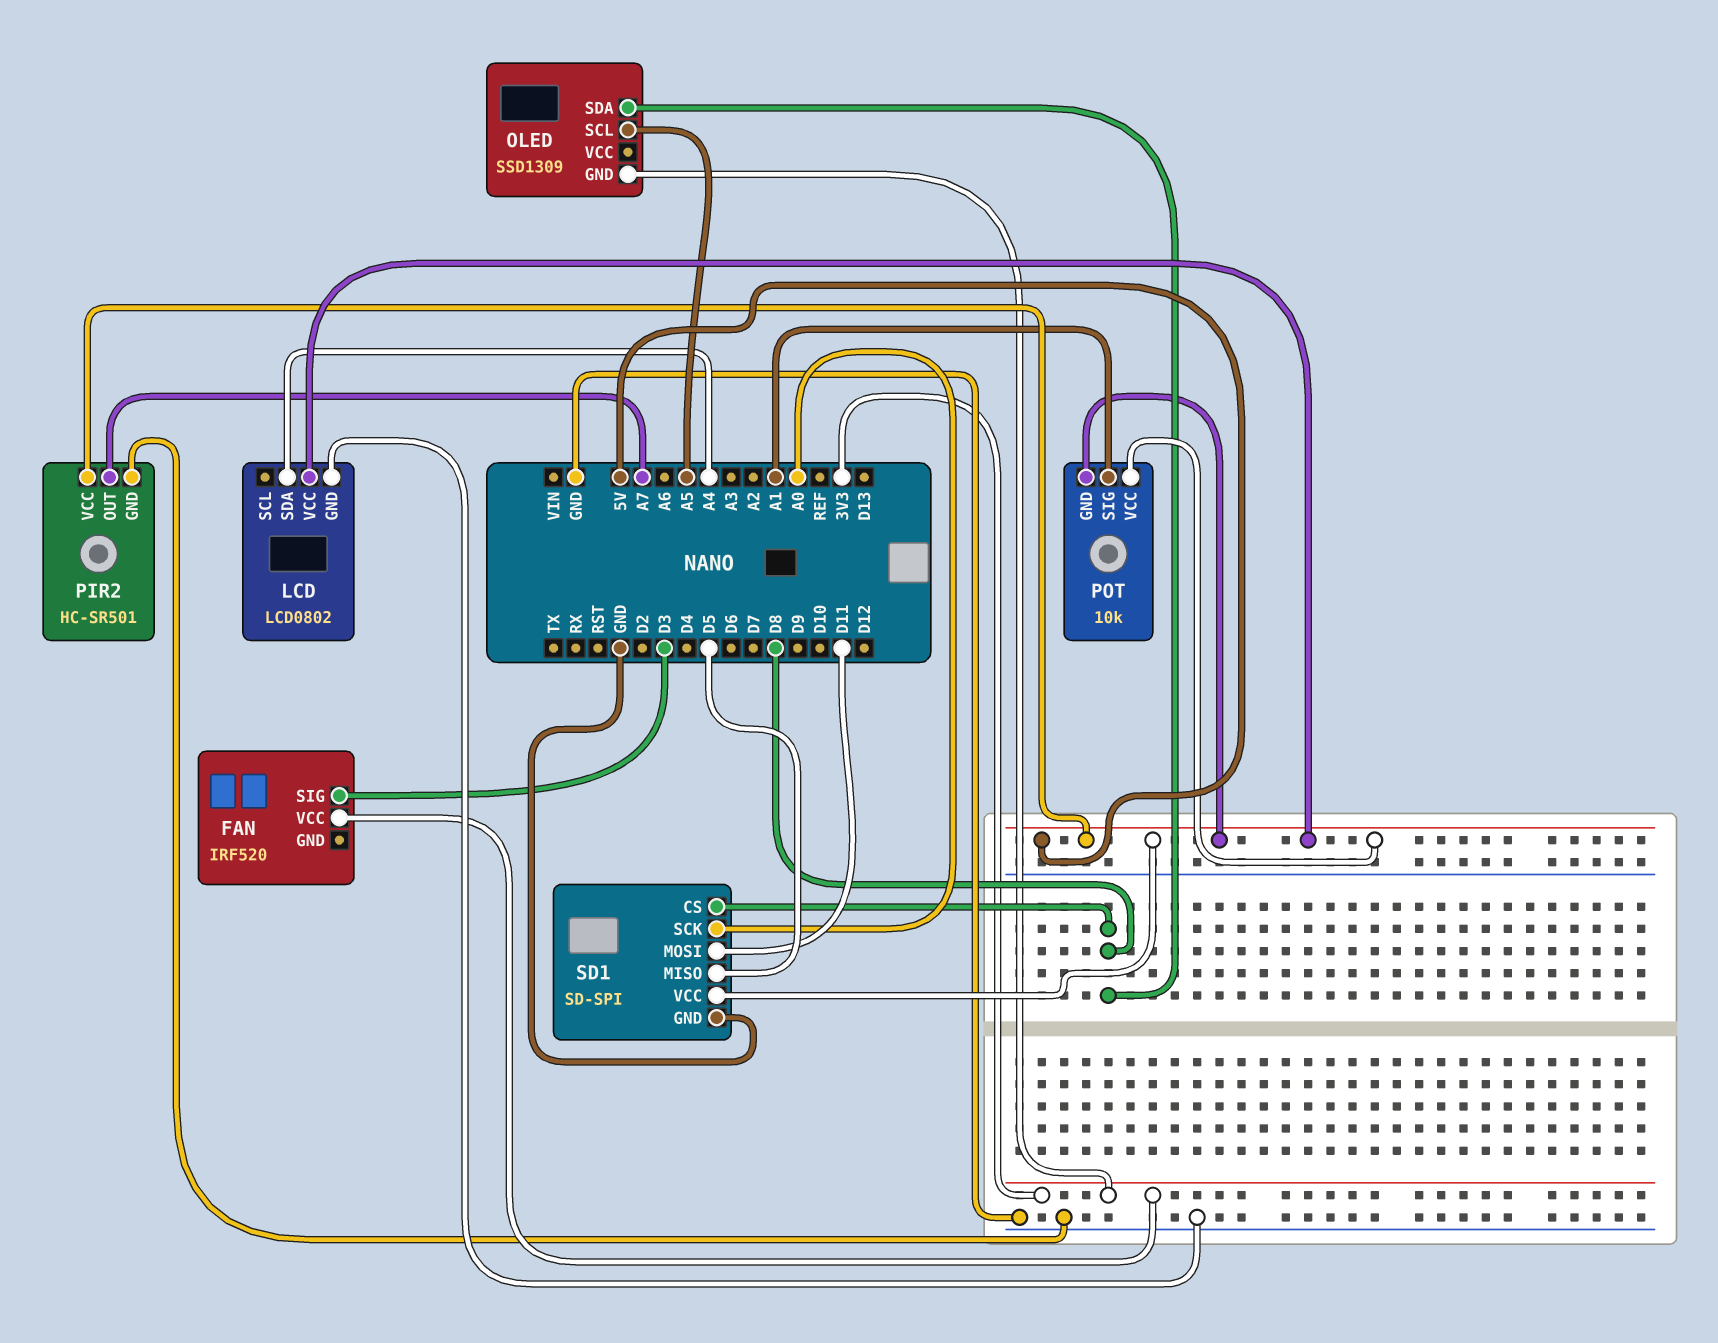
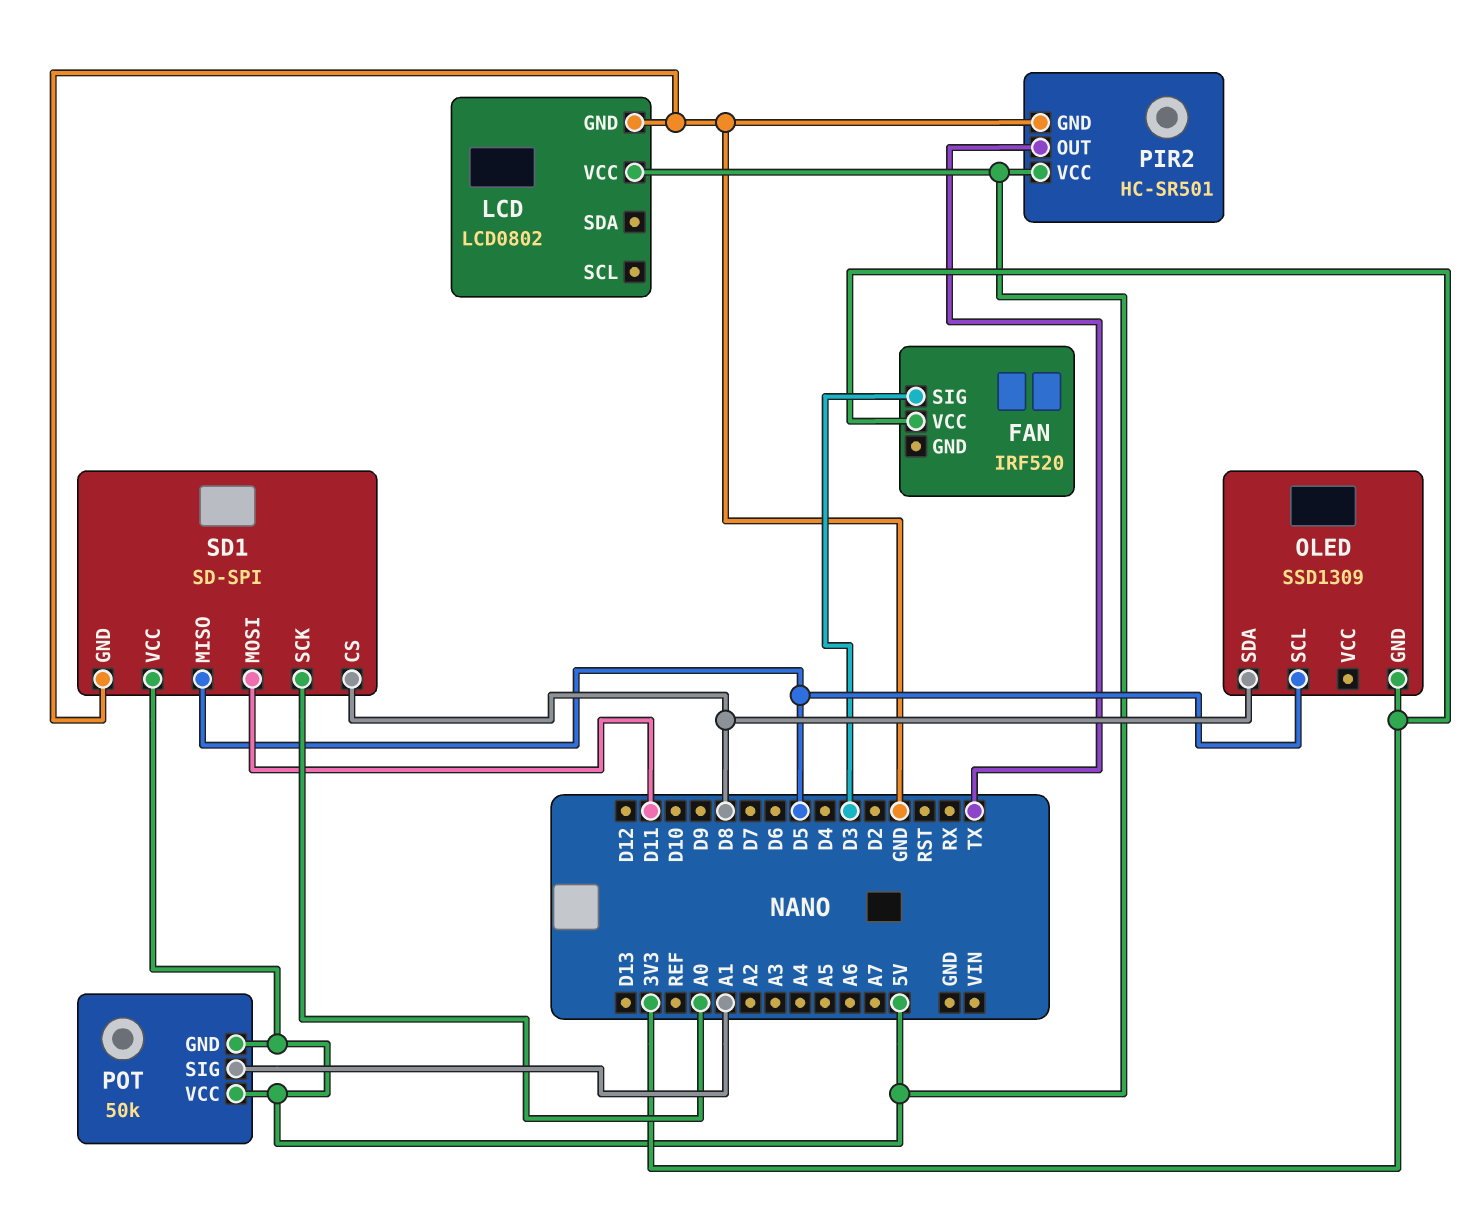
LCD pin SDA: A4 -> none
OLED pin SCL: A5 -> D5
PIR2 pin OUT: A7 -> TX
POT: 10k -> 50k

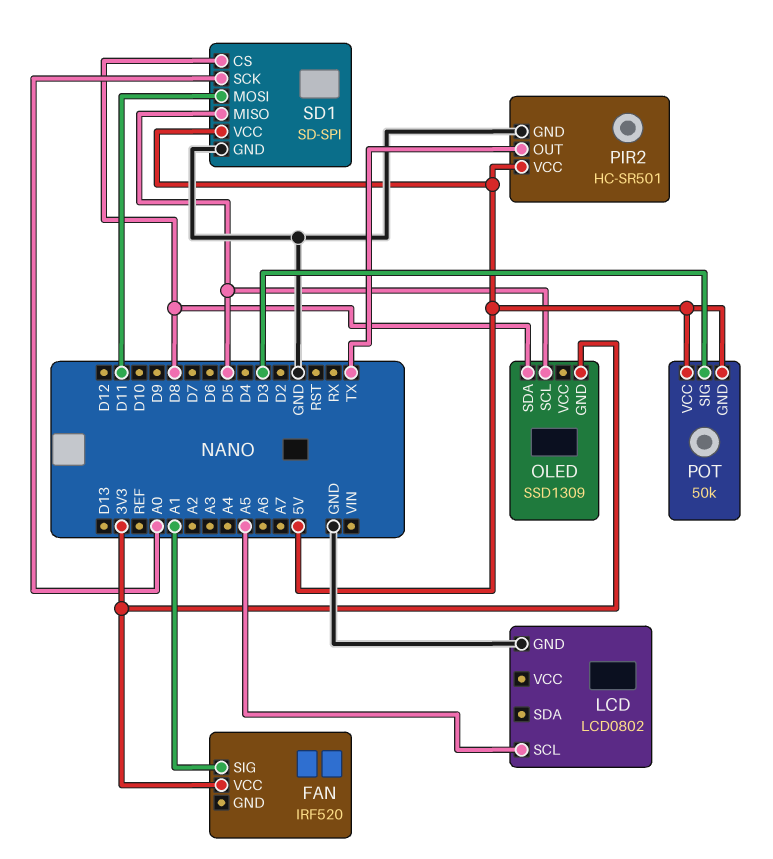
FAN pin SIG: D3 -> A1
LCD pin SCL: none -> A5
LCD pin VCC: 5V -> none
POT pin SIG: A1 -> D3

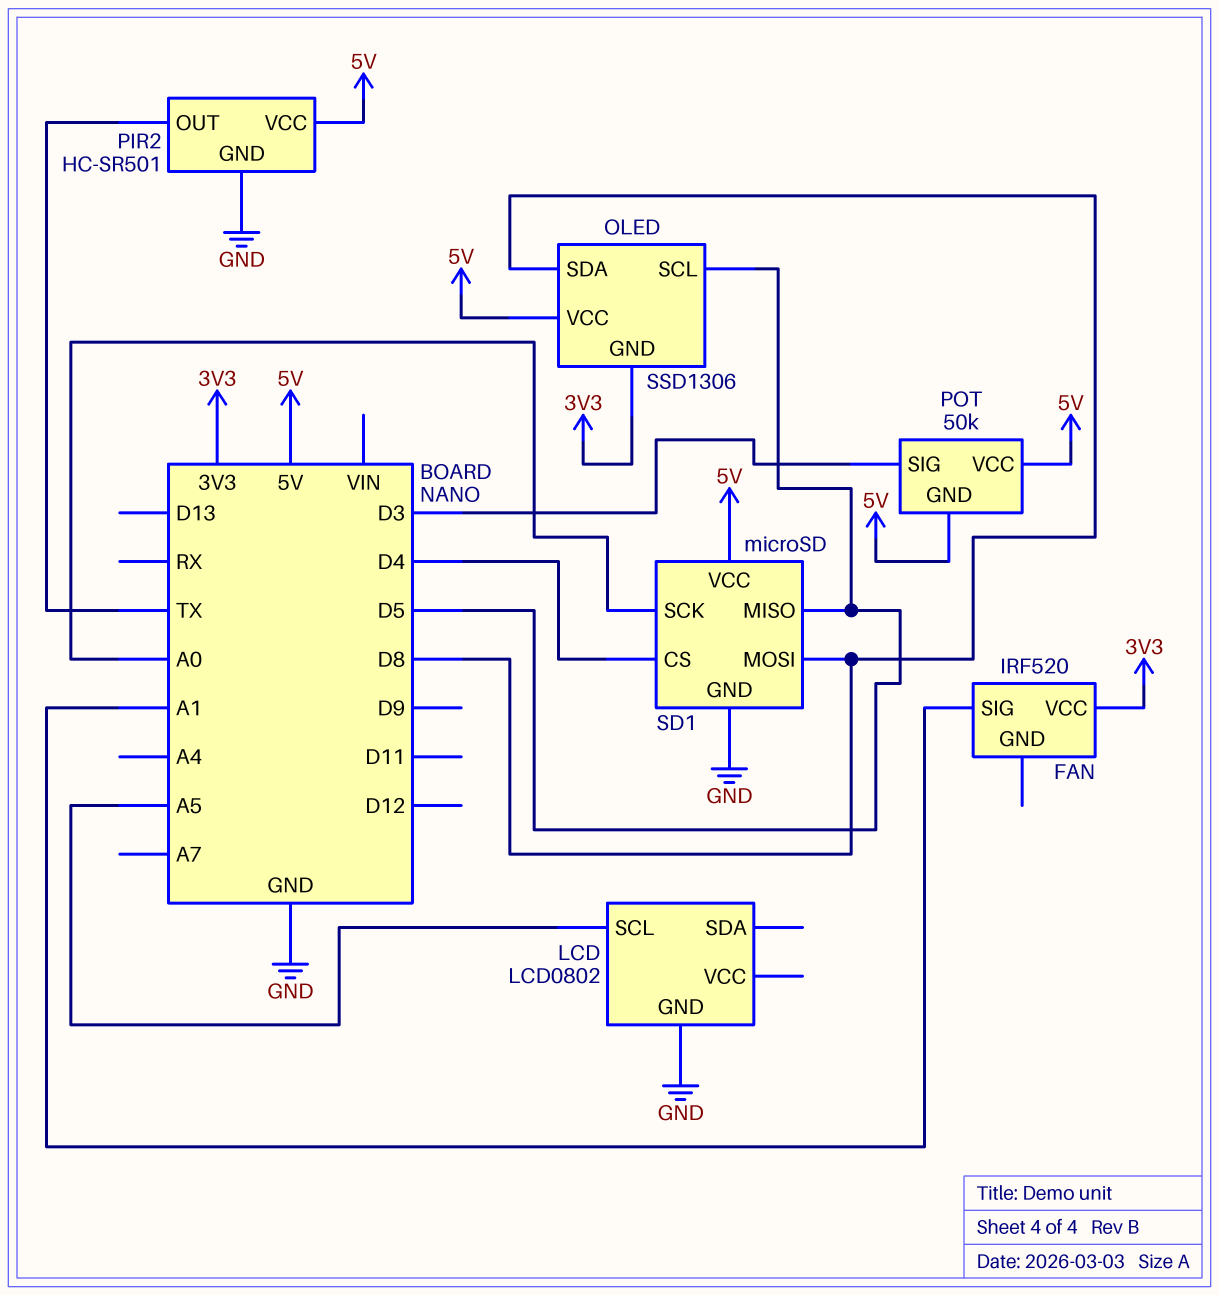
OLED: SSD1309 -> SSD1306
OLED pin VCC: none -> 5V
SD1: SD-SPI -> microSD
SD1 pin CS: D8 -> D4
SD1 pin MOSI: D11 -> D8

